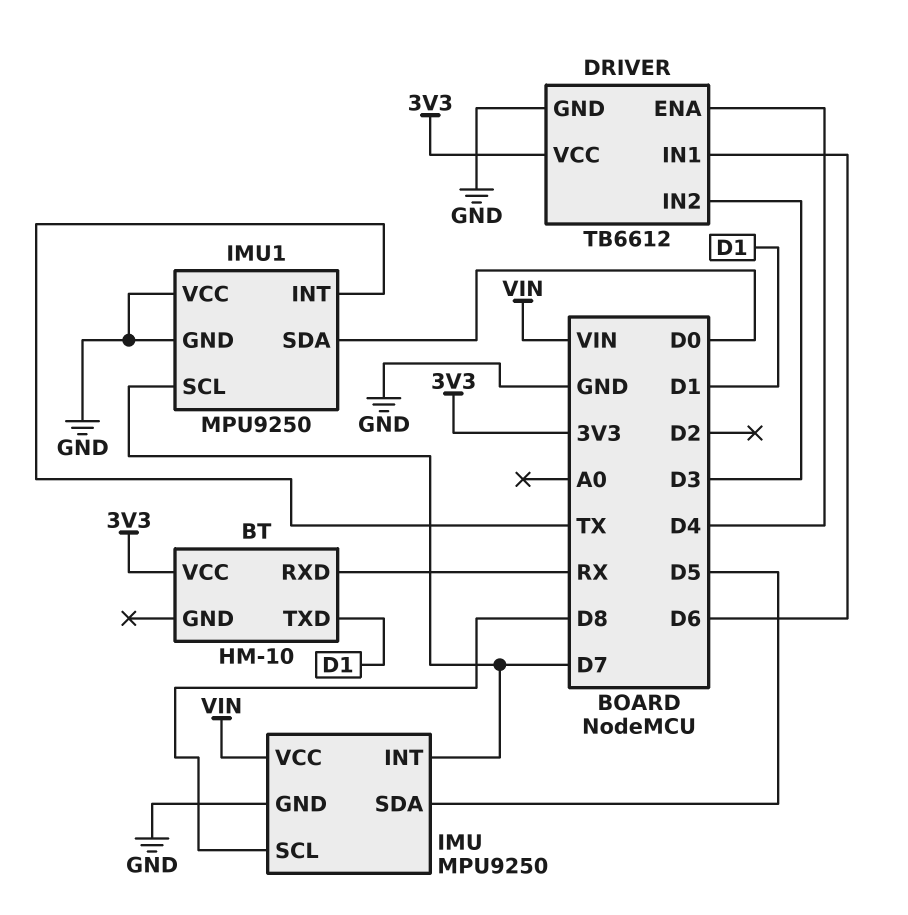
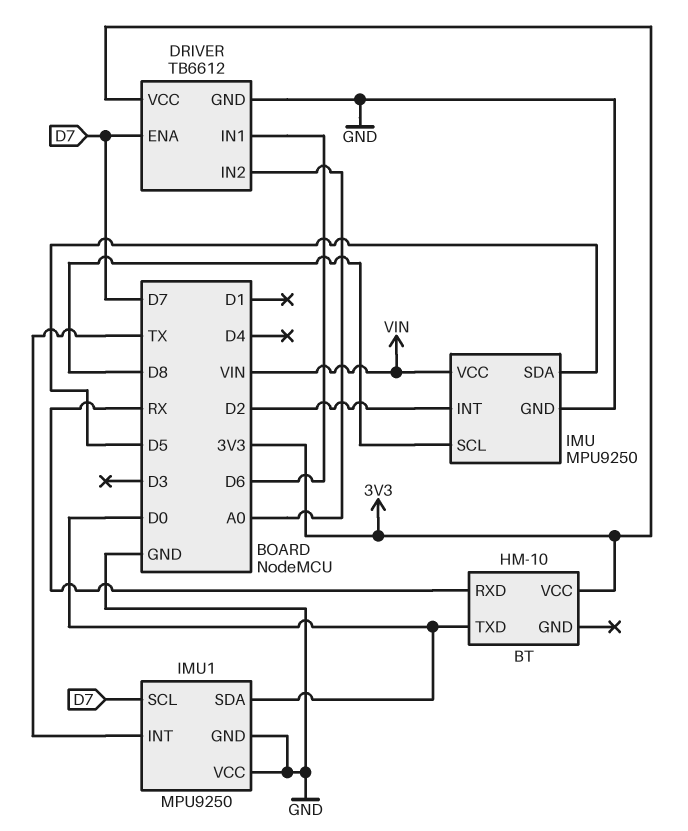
BT pin TXD: D1 -> D0
DRIVER pin ENA: D4 -> D7
DRIVER pin IN2: D3 -> A0
IMU pin INT: D7 -> D2

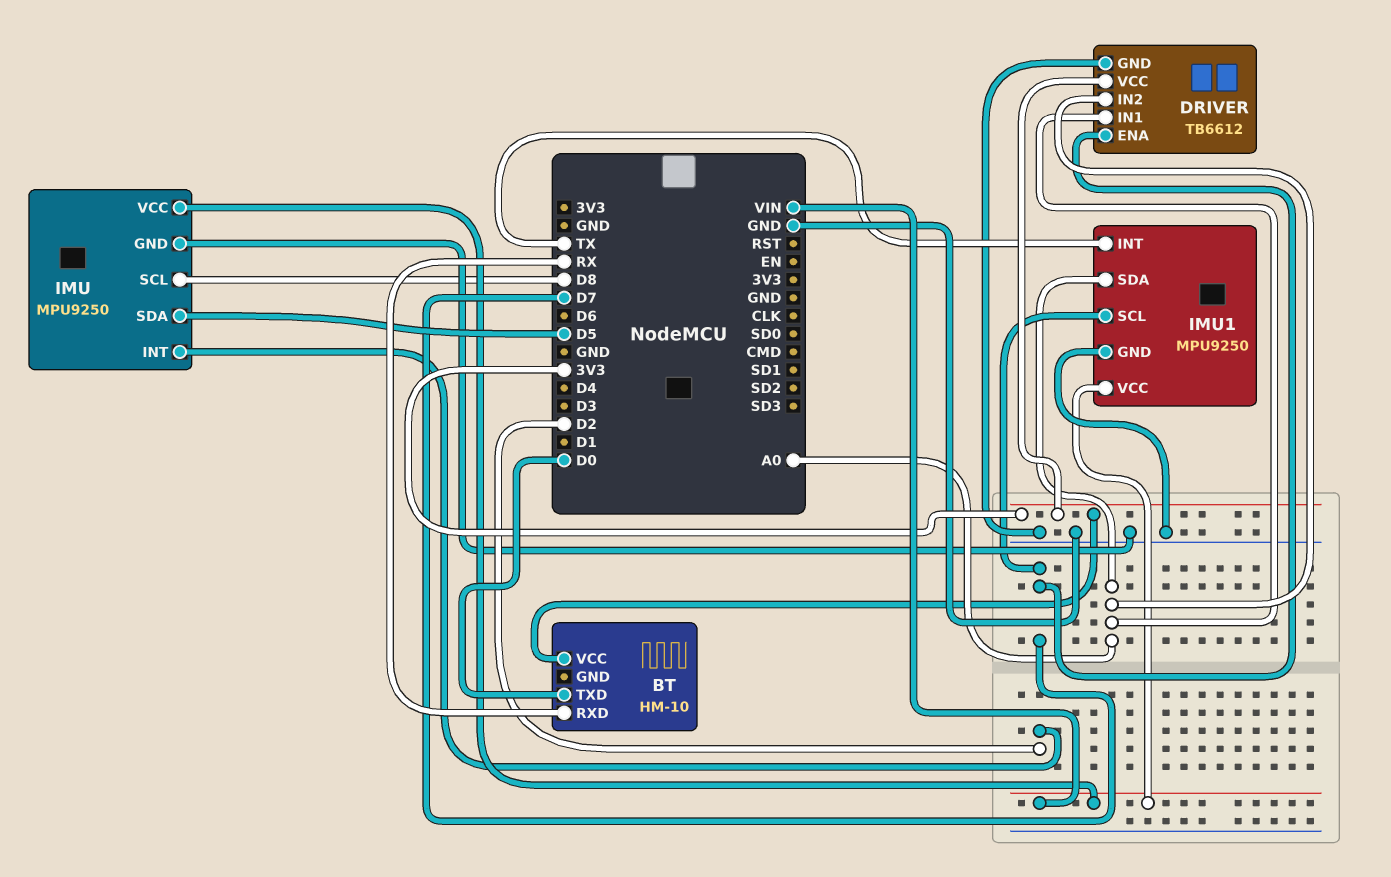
DRIVER pin IN1: D6 -> A0
IMU1 pin SDA: D0 -> A0
IMU1 pin VCC: GND -> VIN

